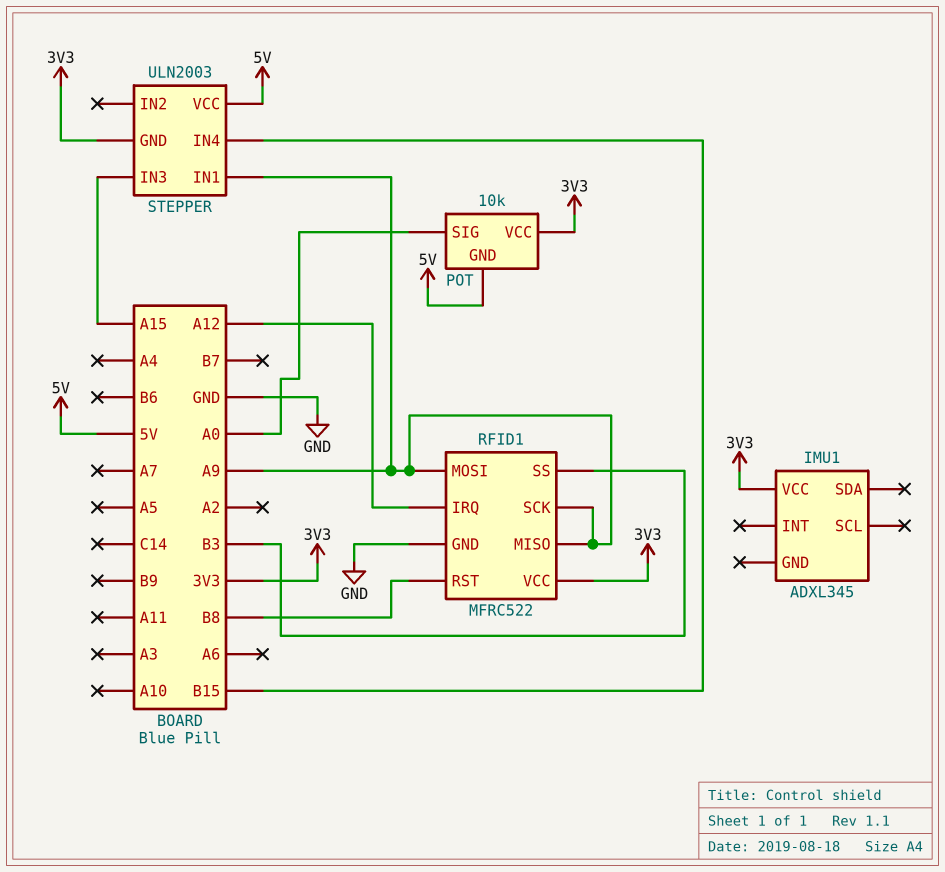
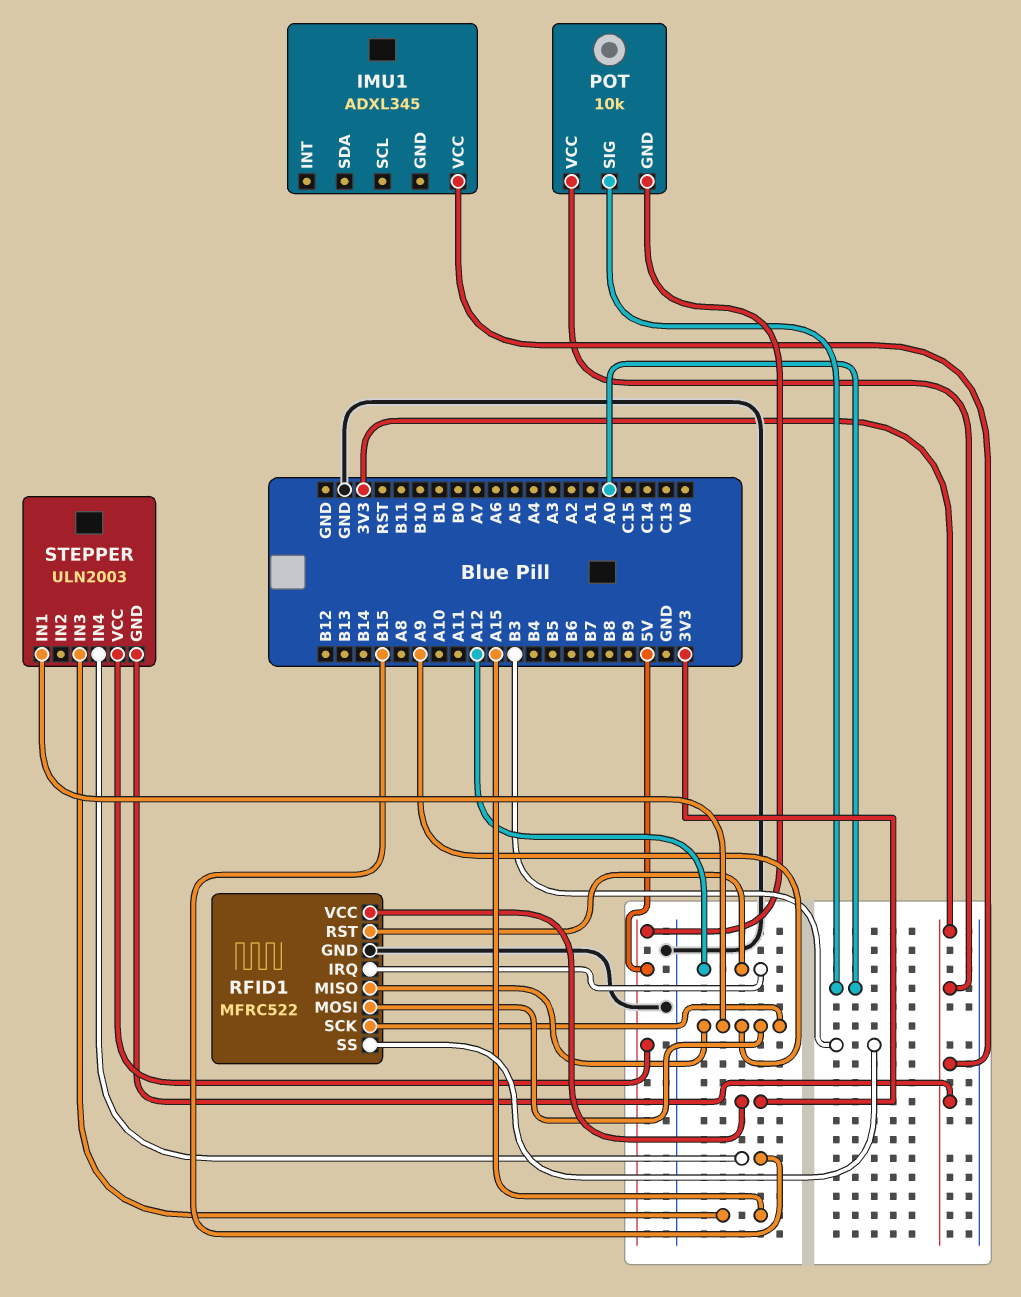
RFID1 pin RST: B8 -> A12

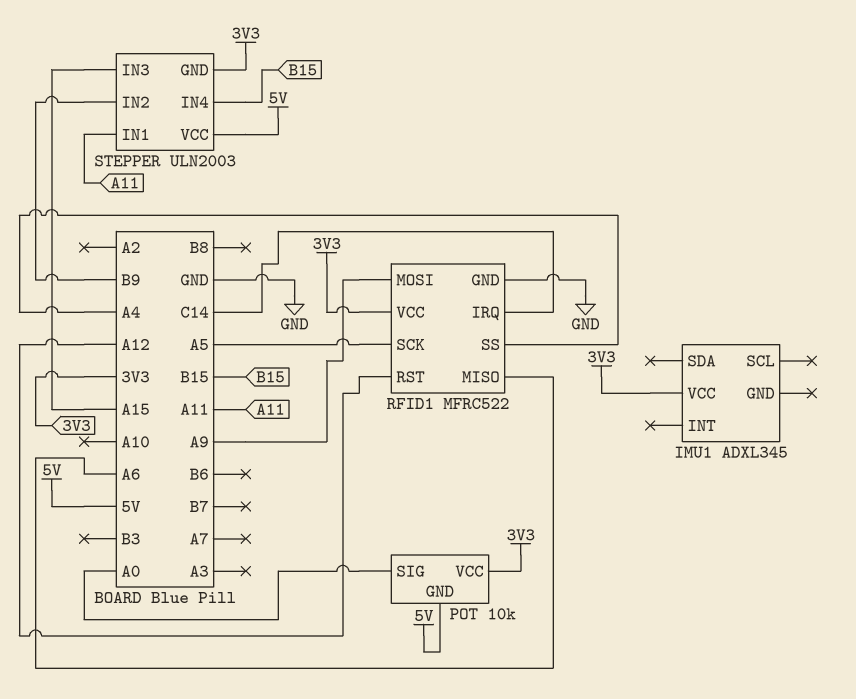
RFID1 pin IRQ: A12 -> C14
RFID1 pin MISO: A9 -> A6
RFID1 pin SCK: A9 -> A5
RFID1 pin SS: B3 -> A4
STEPPER pin IN1: A9 -> A11
STEPPER pin IN2: none -> B9

